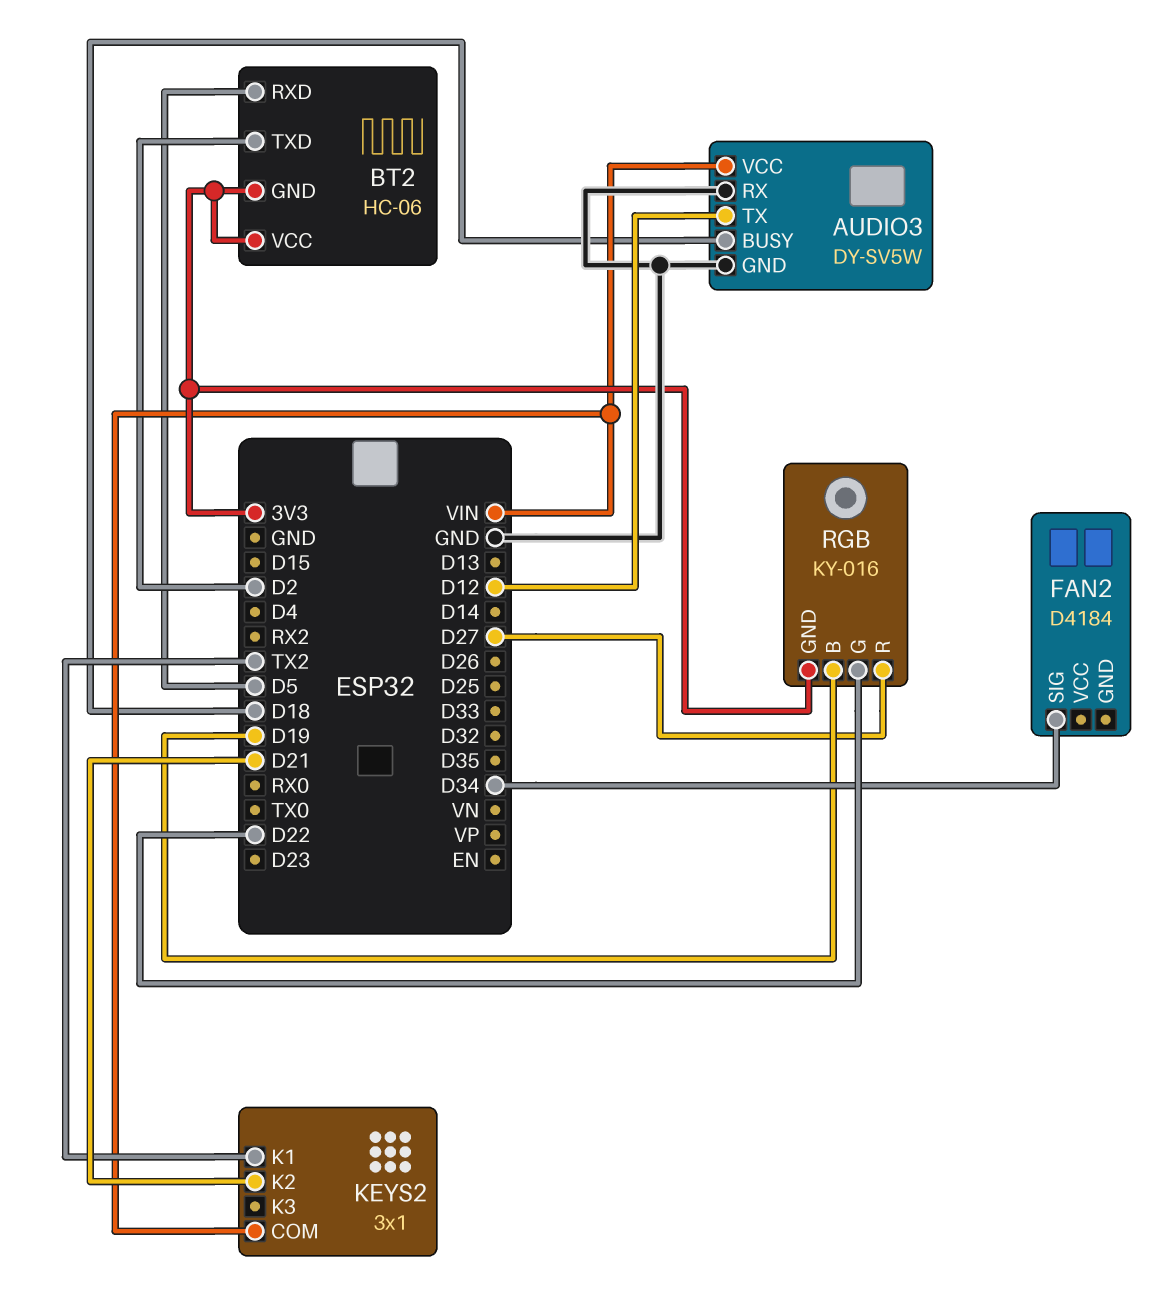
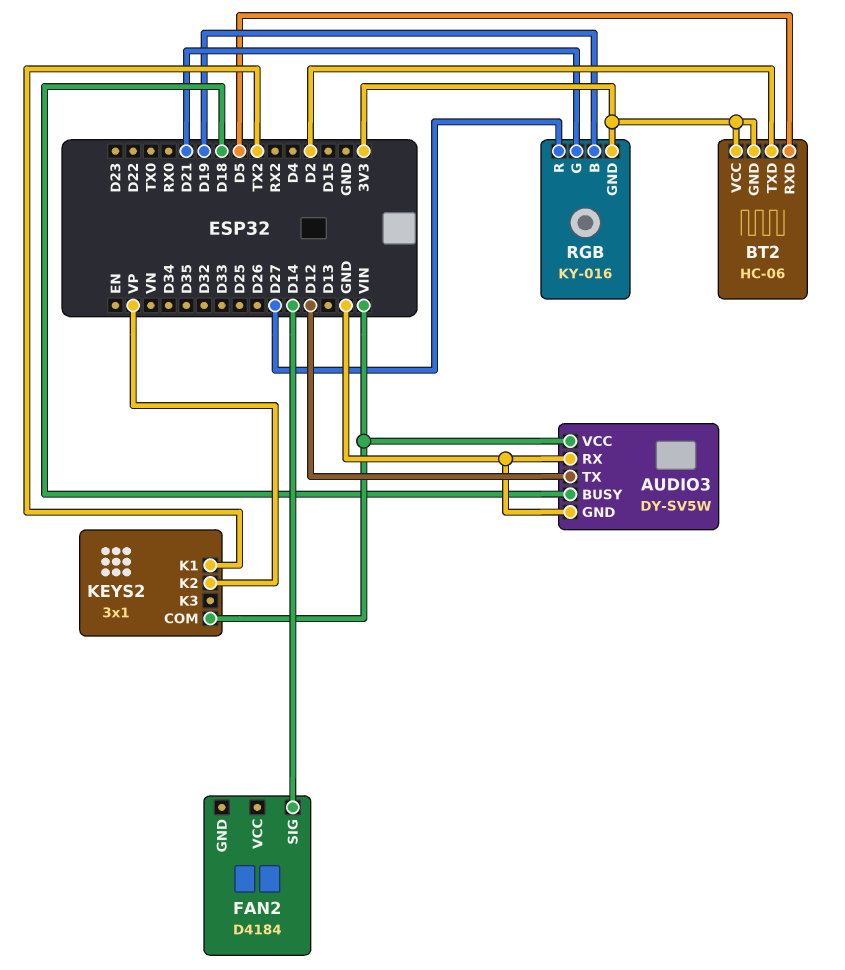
FAN2 pin SIG: D34 -> D14
KEYS2 pin K2: D21 -> VP
RGB pin G: D22 -> D21

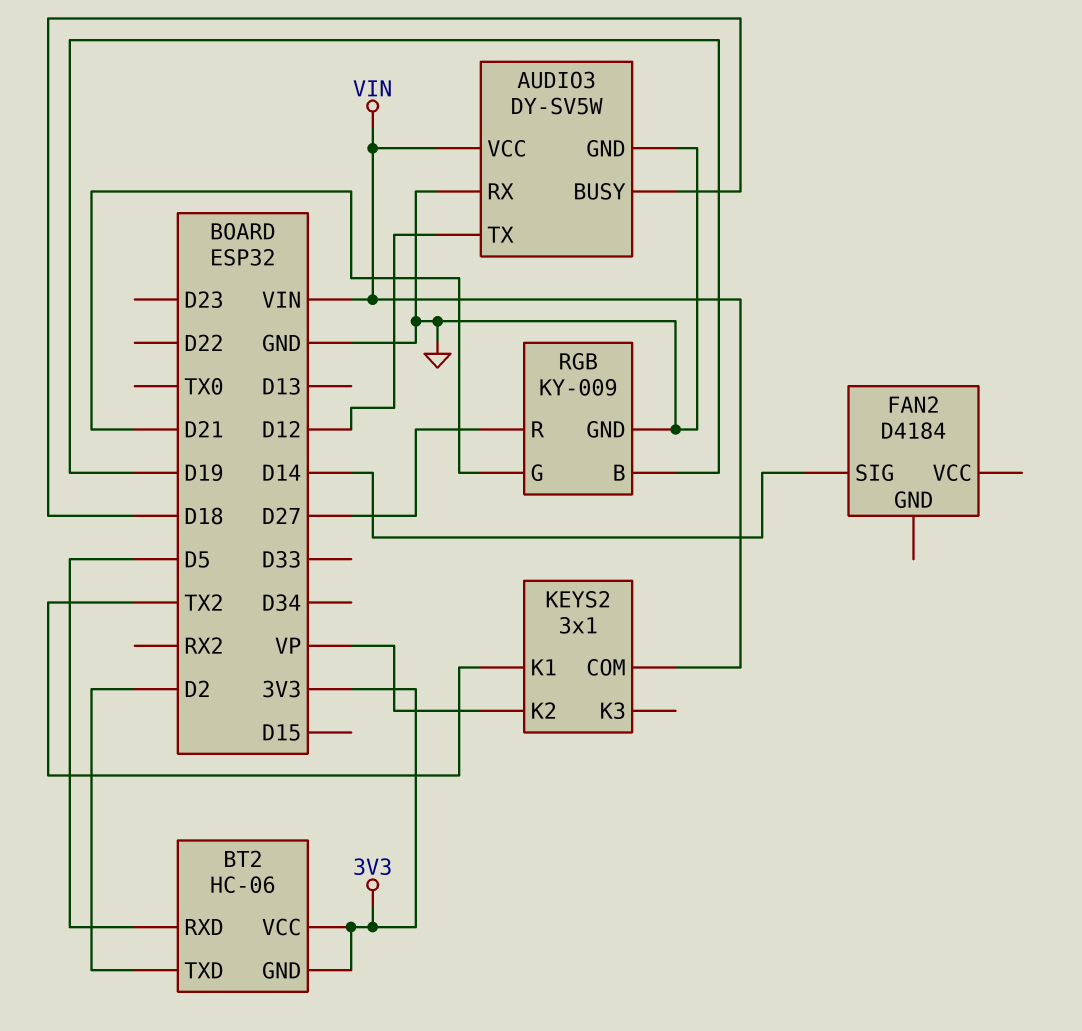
RGB: KY-016 -> KY-009
RGB pin GND: 3V3 -> GND

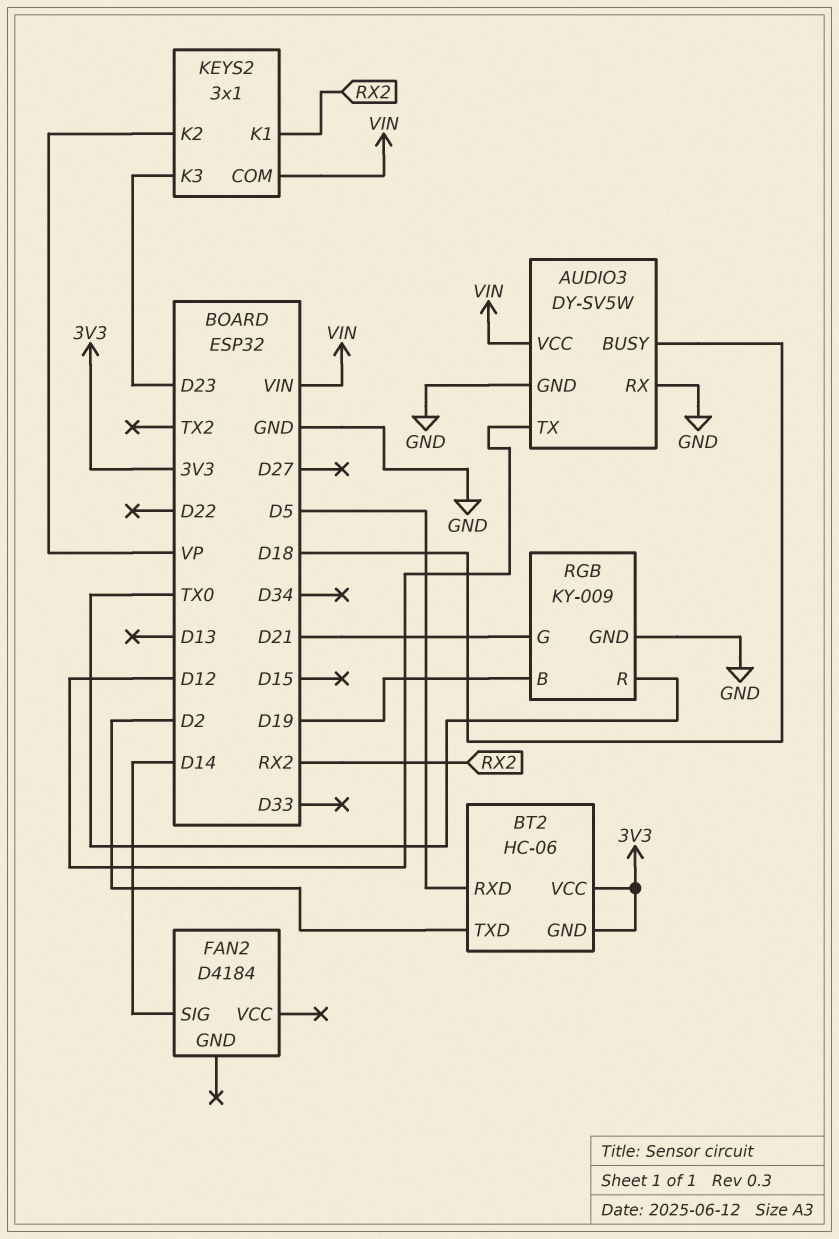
KEYS2 pin K1: TX2 -> RX2
KEYS2 pin K3: none -> D23
RGB pin R: D27 -> TX0

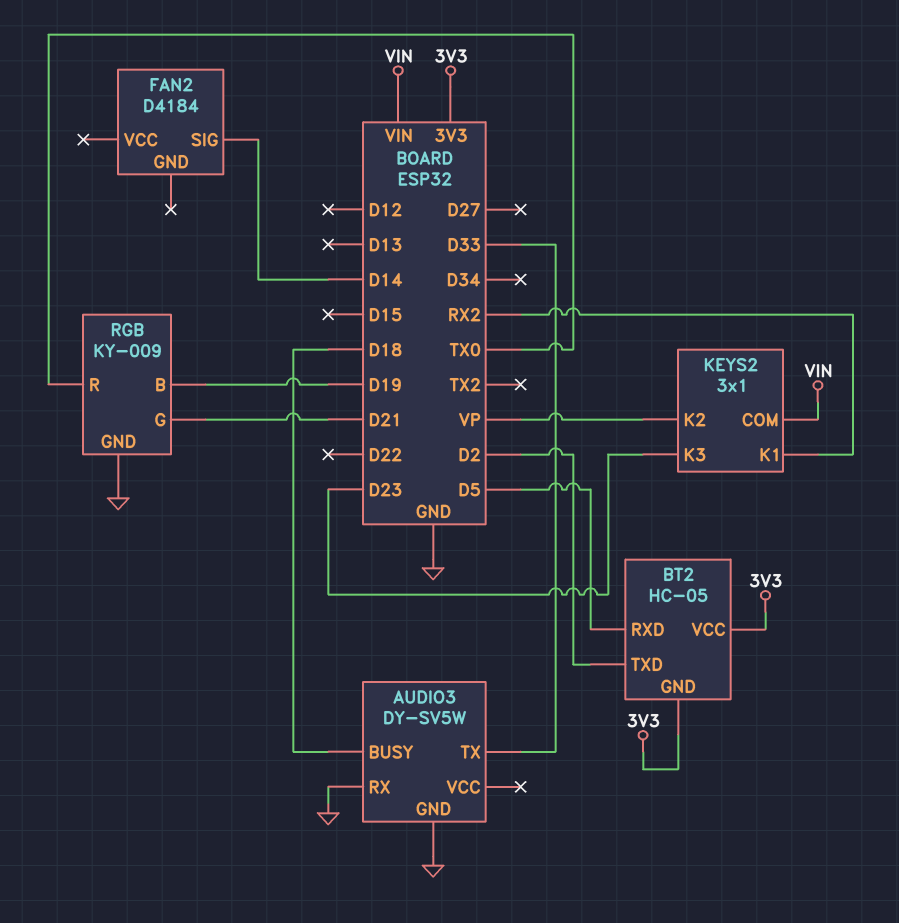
AUDIO3 pin TX: D12 -> D33
AUDIO3 pin VCC: VIN -> none
BT2: HC-06 -> HC-05

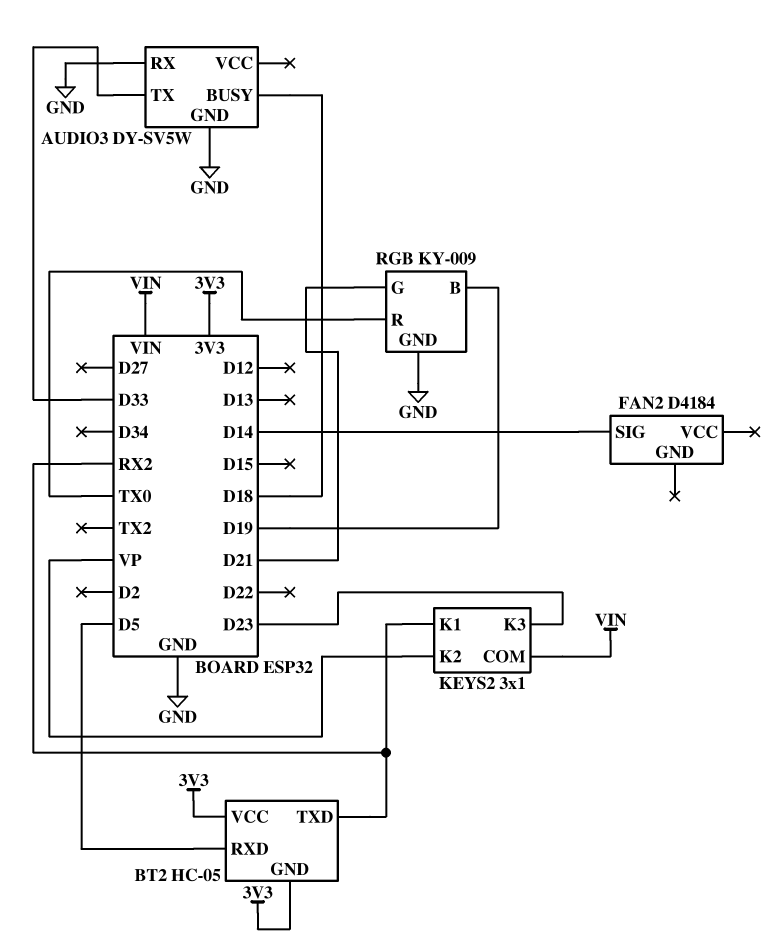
BT2 pin TXD: D2 -> RX2

